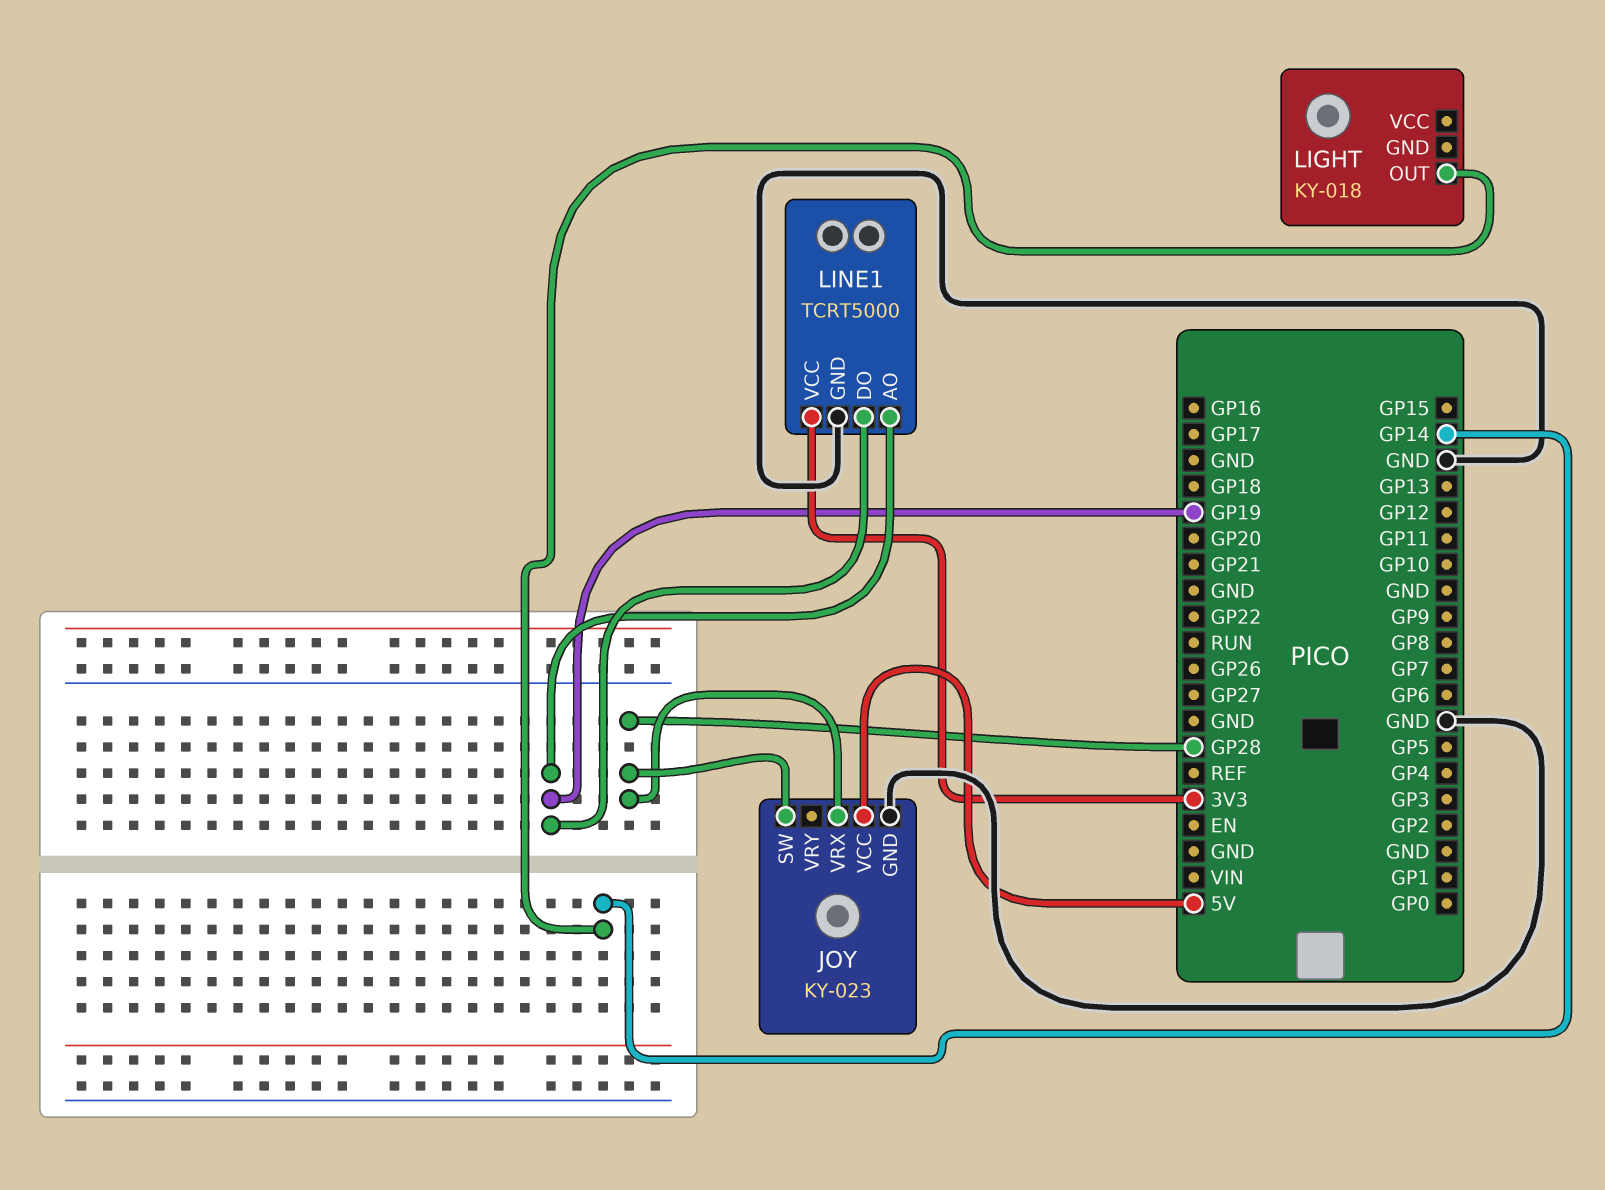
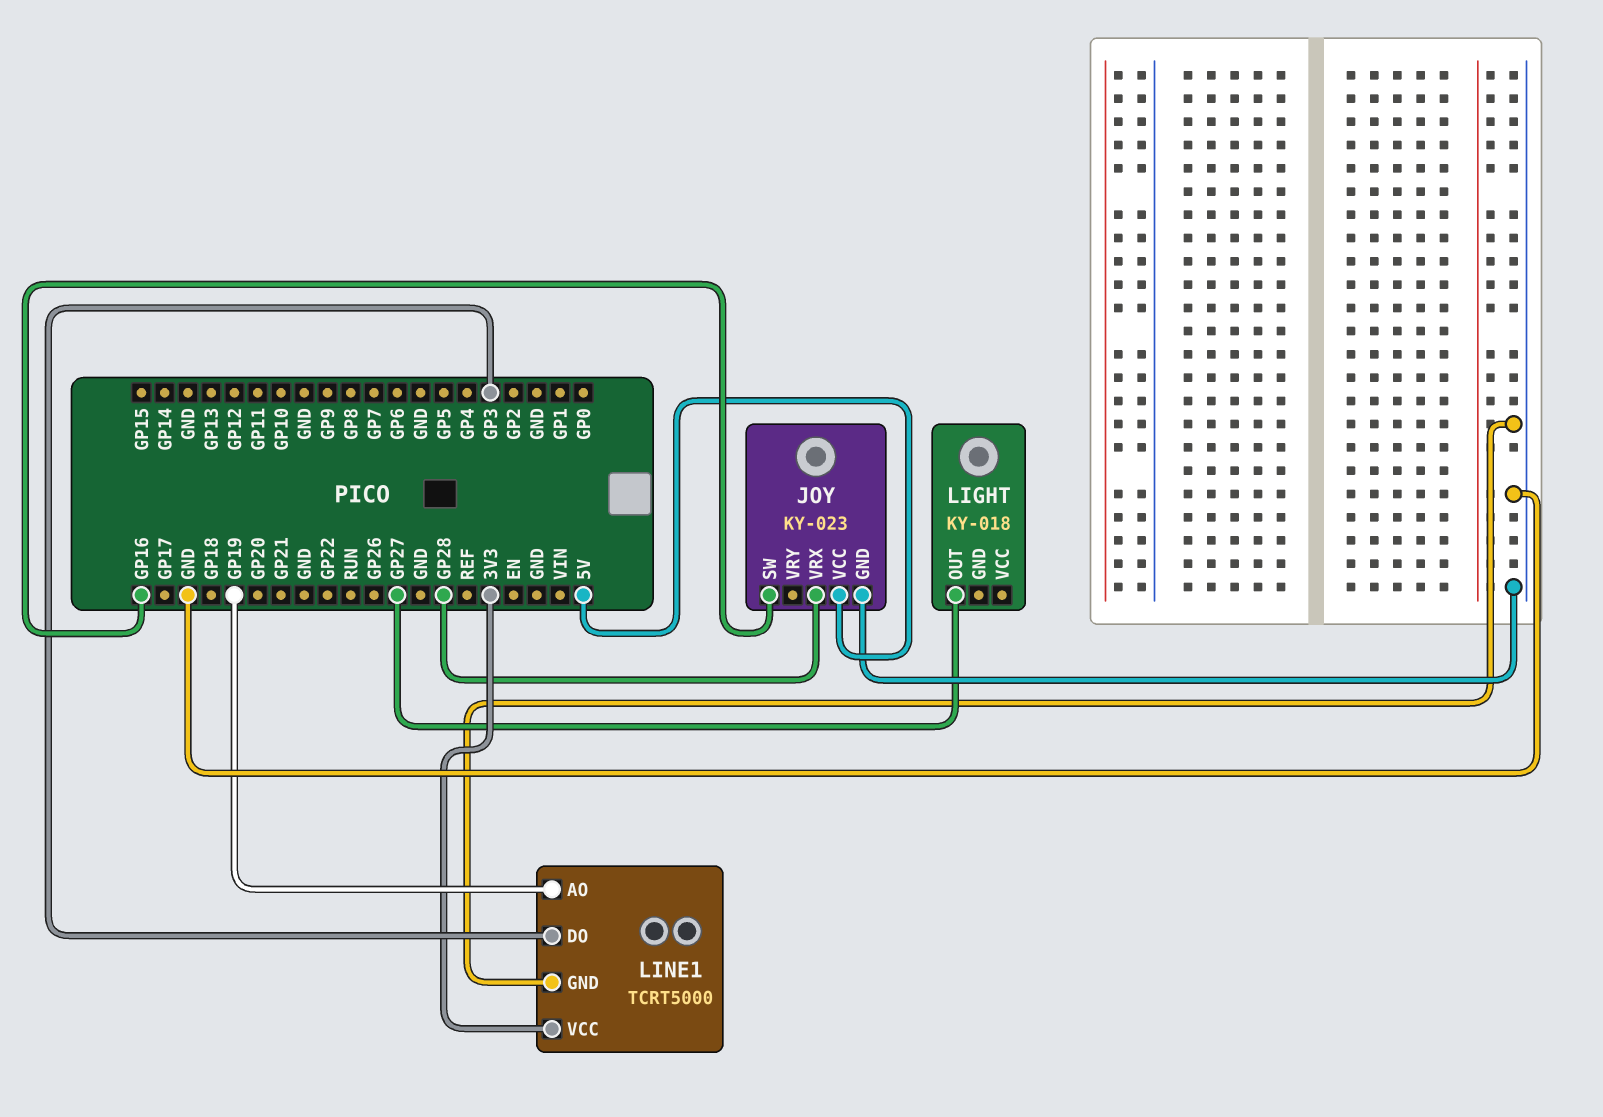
JOY pin SW: GP28 -> GP16
LIGHT pin OUT: GP14 -> GP27
LINE1 pin DO: GP19 -> GP3

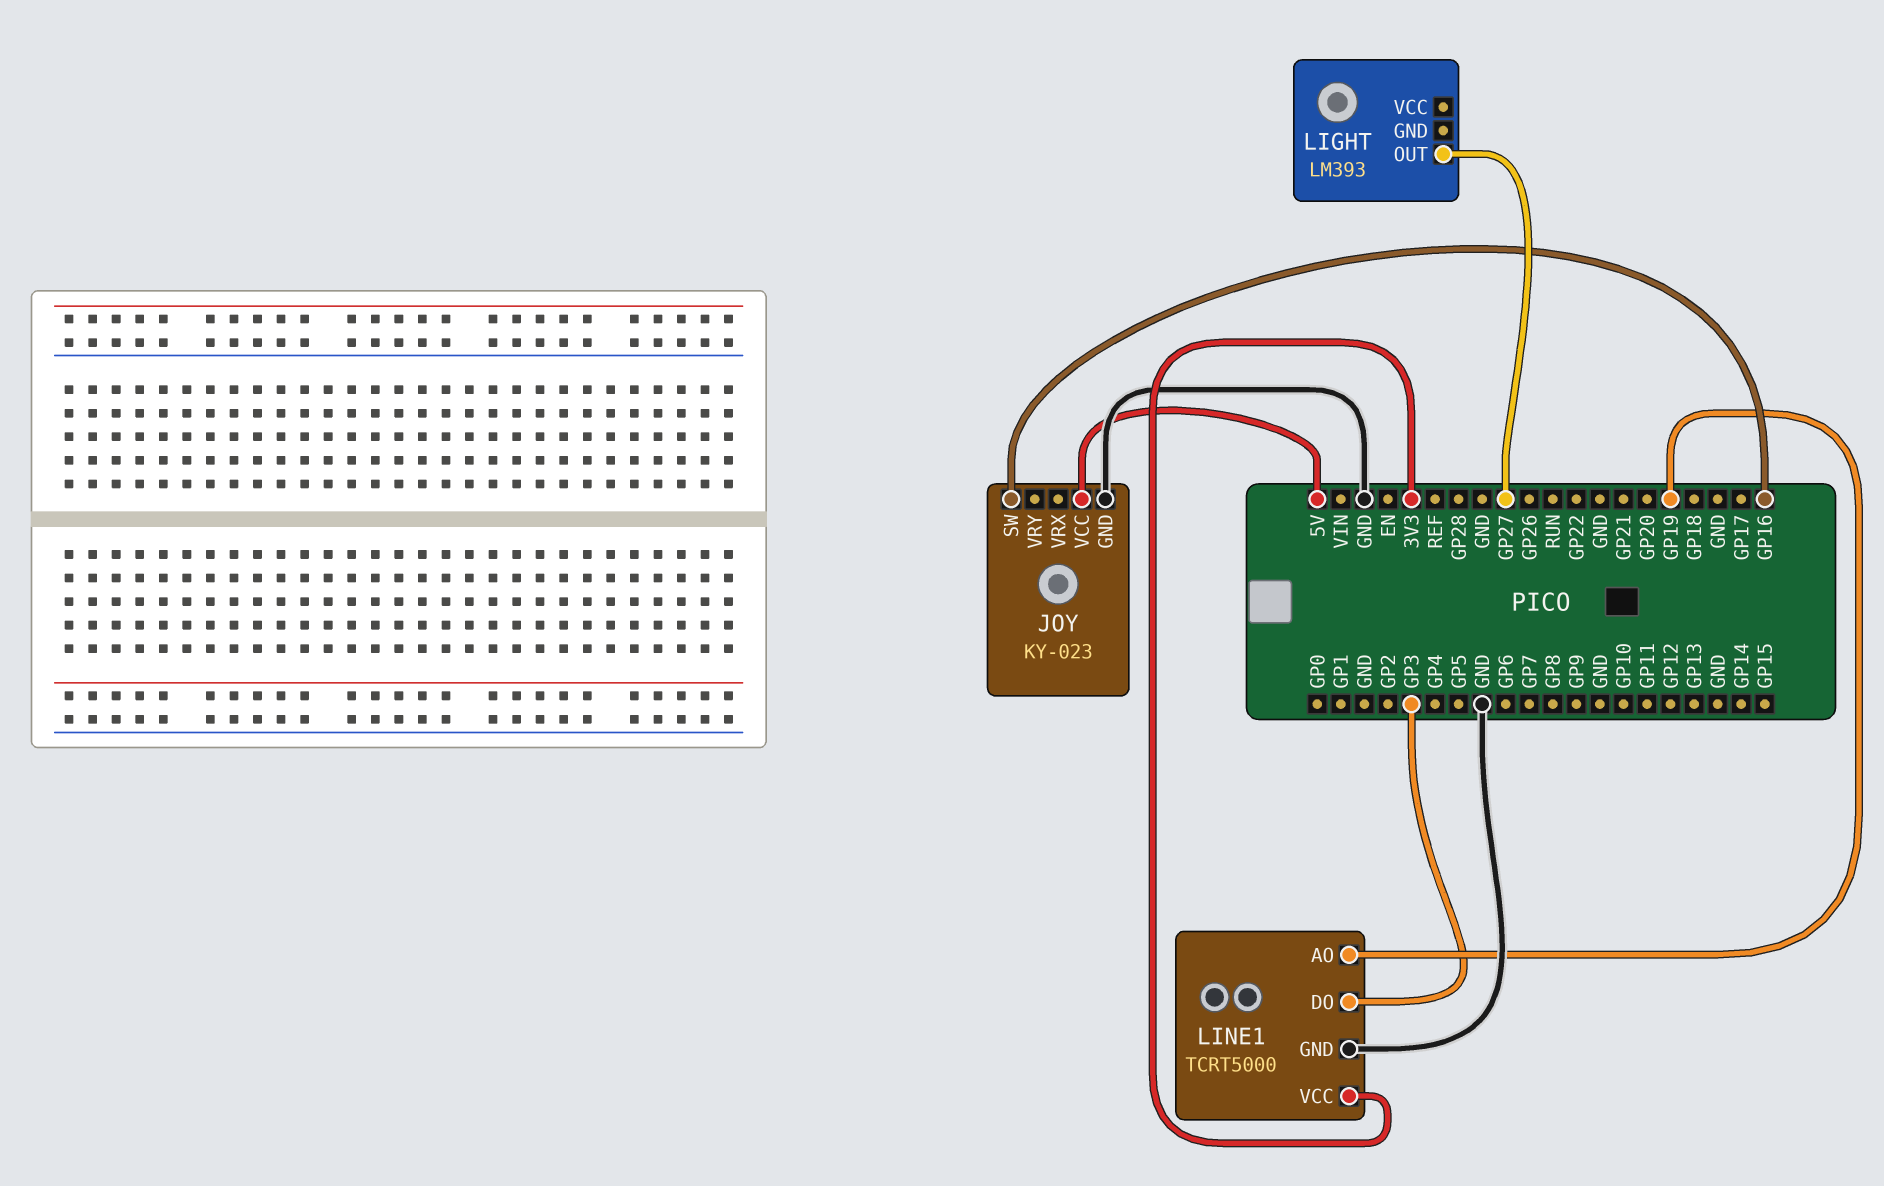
JOY pin VRX: GP28 -> none
LIGHT: KY-018 -> LM393

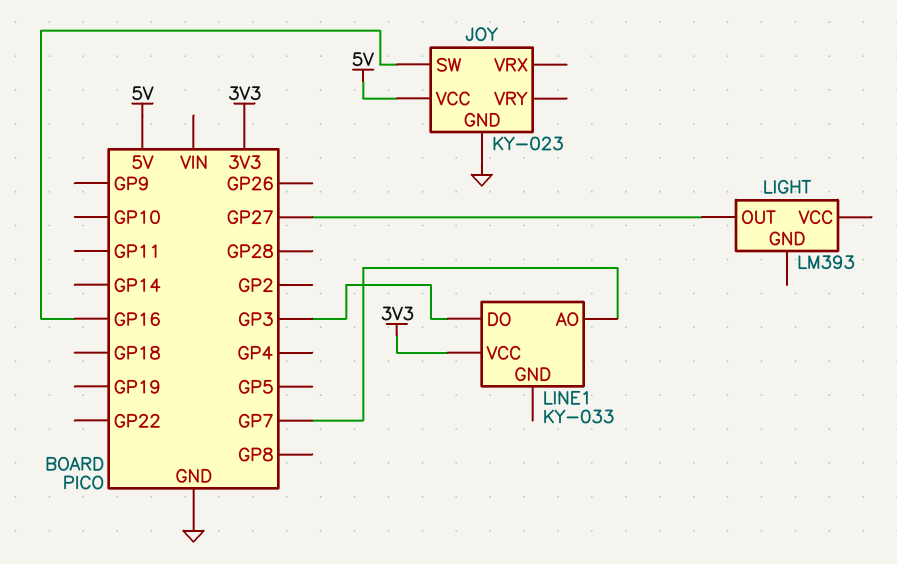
LINE1: TCRT5000 -> KY-033
LINE1 pin AO: GP19 -> GP7
LINE1 pin GND: GND -> none

